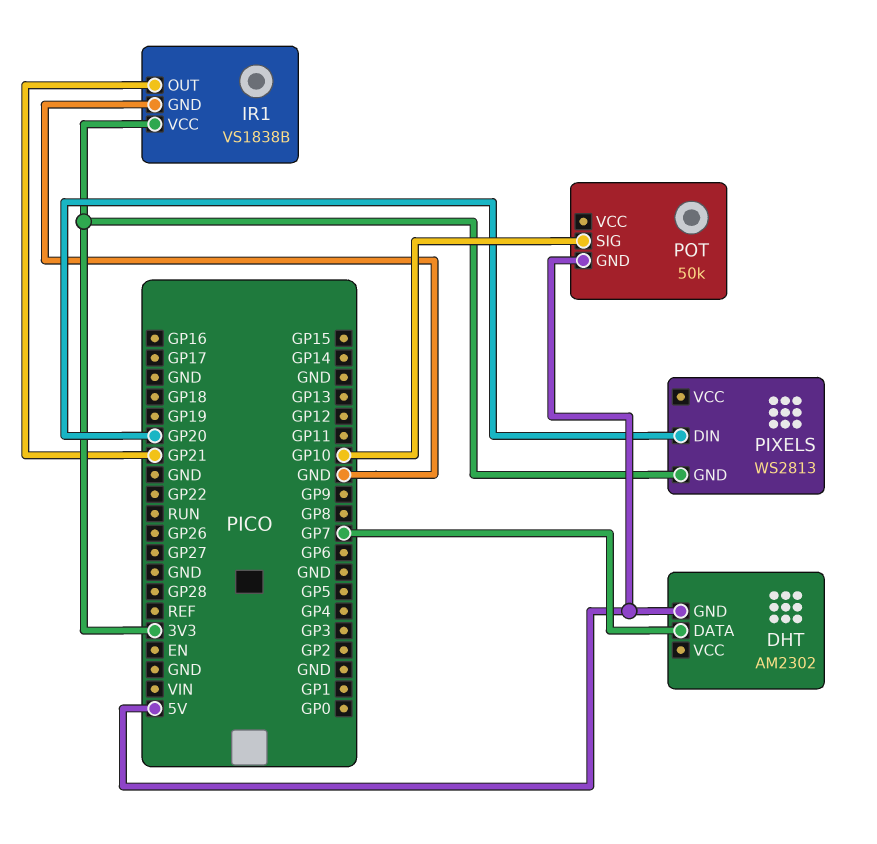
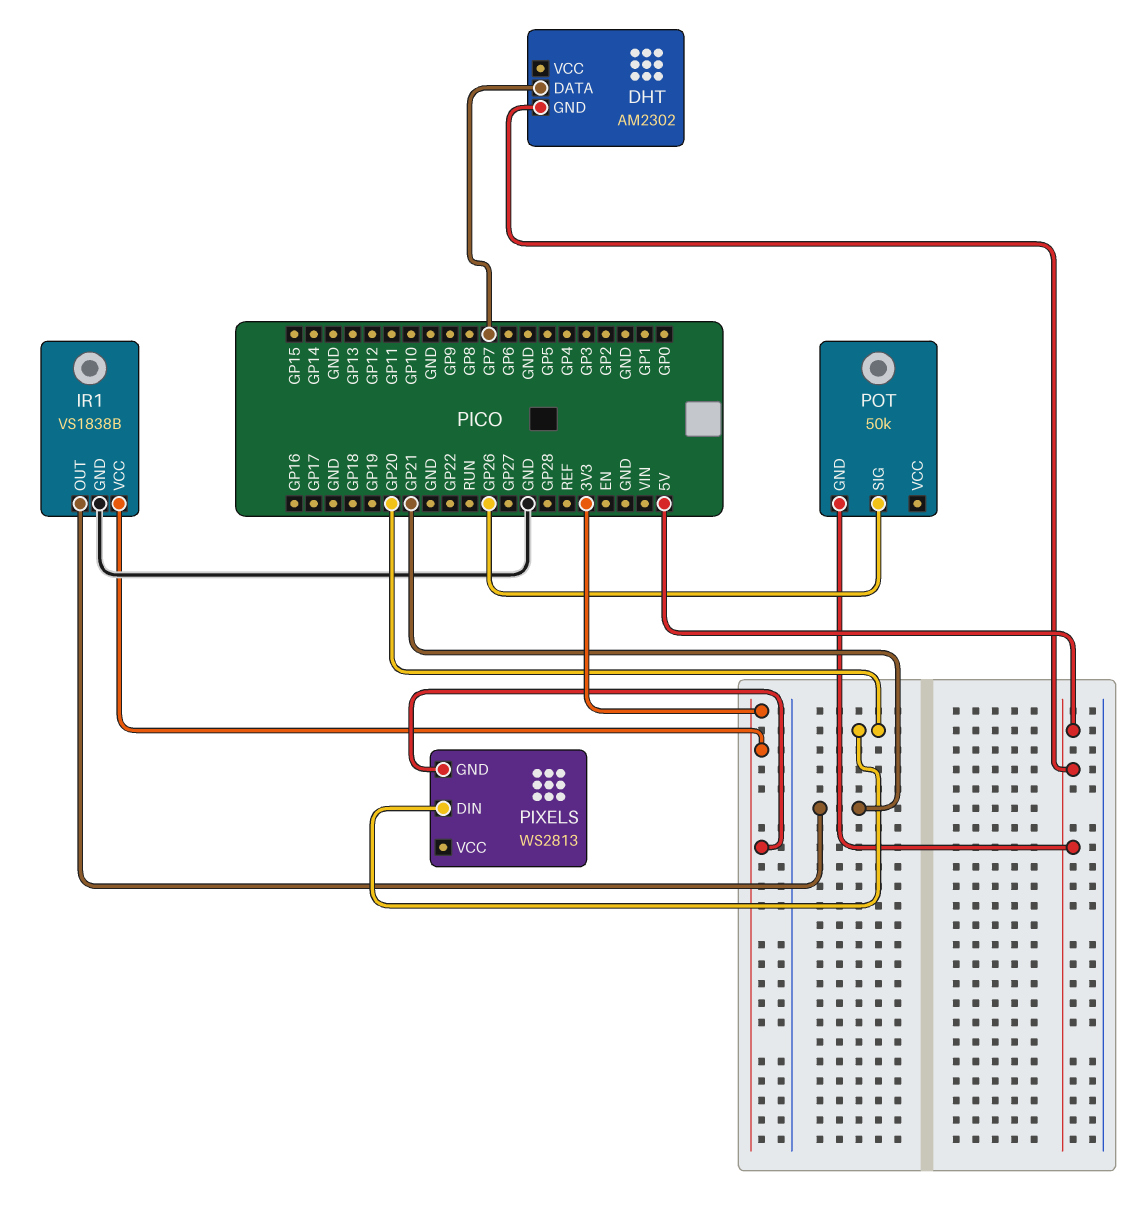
POT pin SIG: GP10 -> GP26

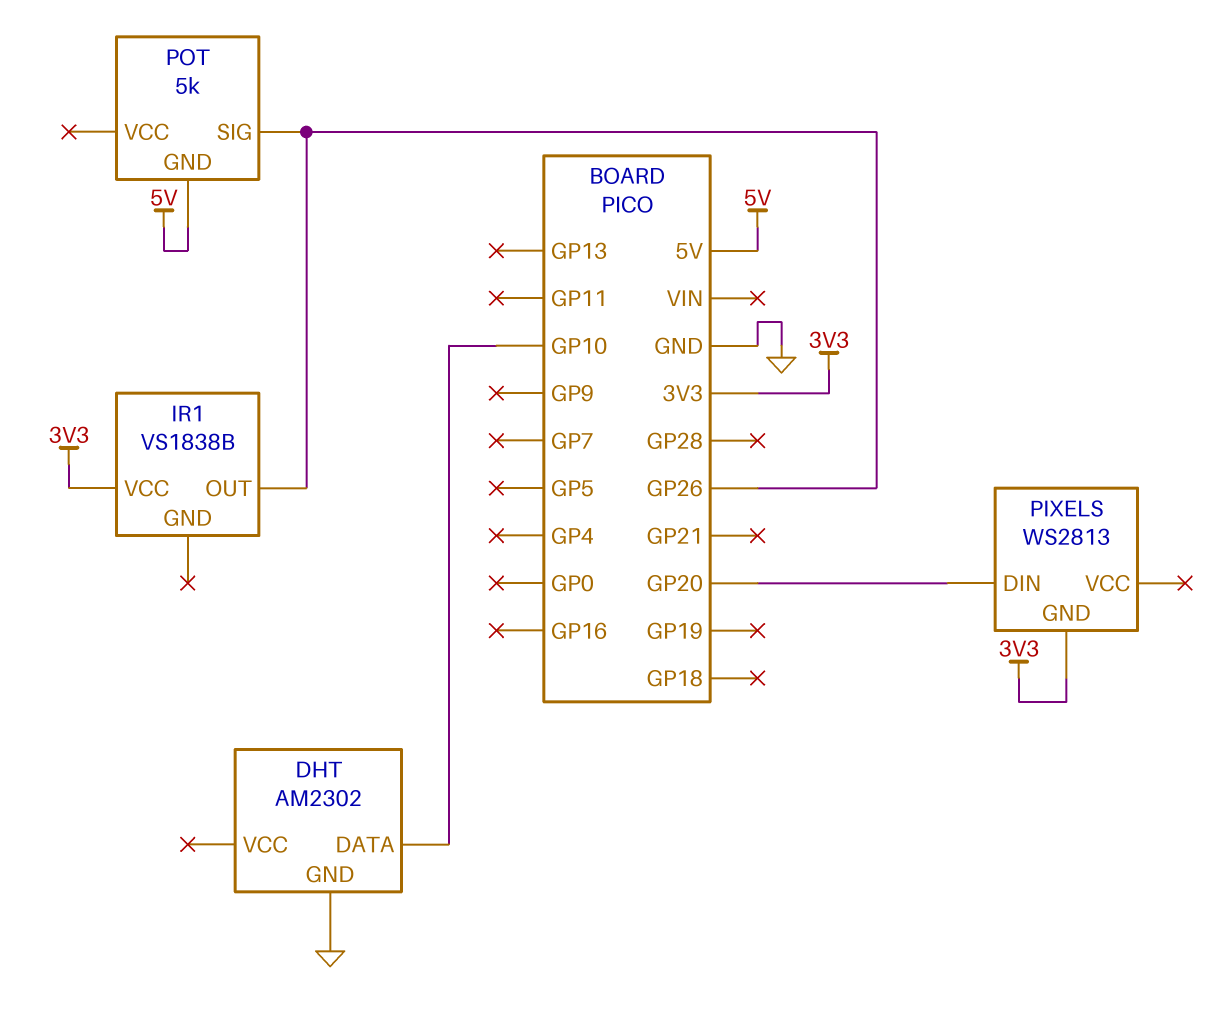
DHT pin DATA: GP7 -> GP10
DHT pin GND: 5V -> GND
IR1 pin GND: GND -> none
IR1 pin OUT: GP21 -> GP26
POT: 50k -> 5k

